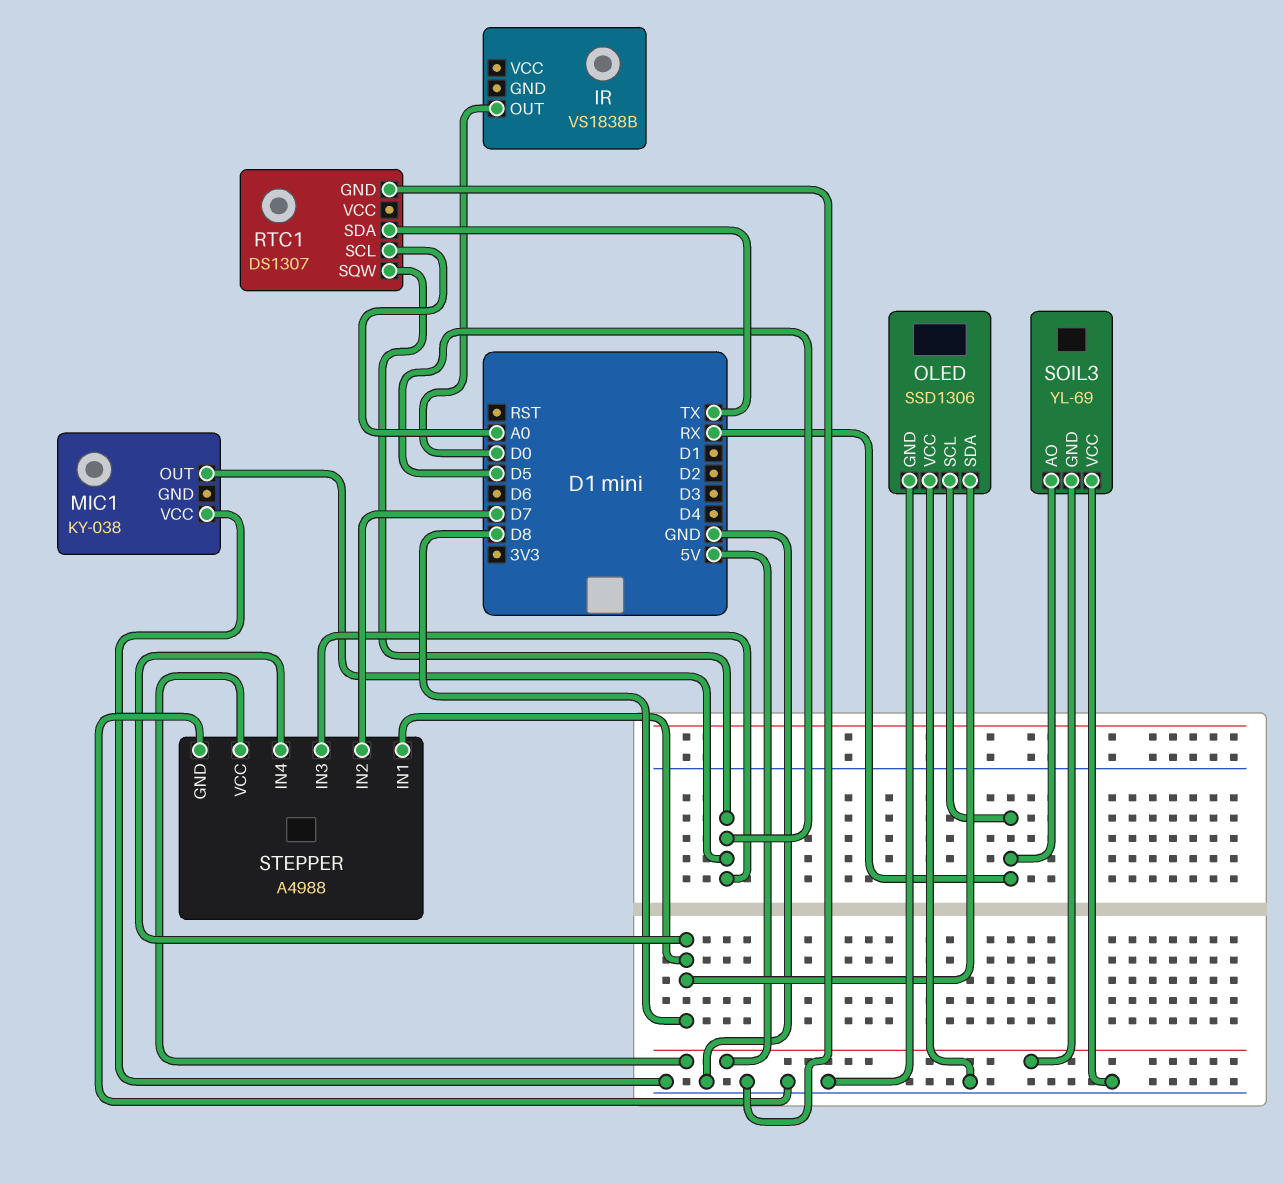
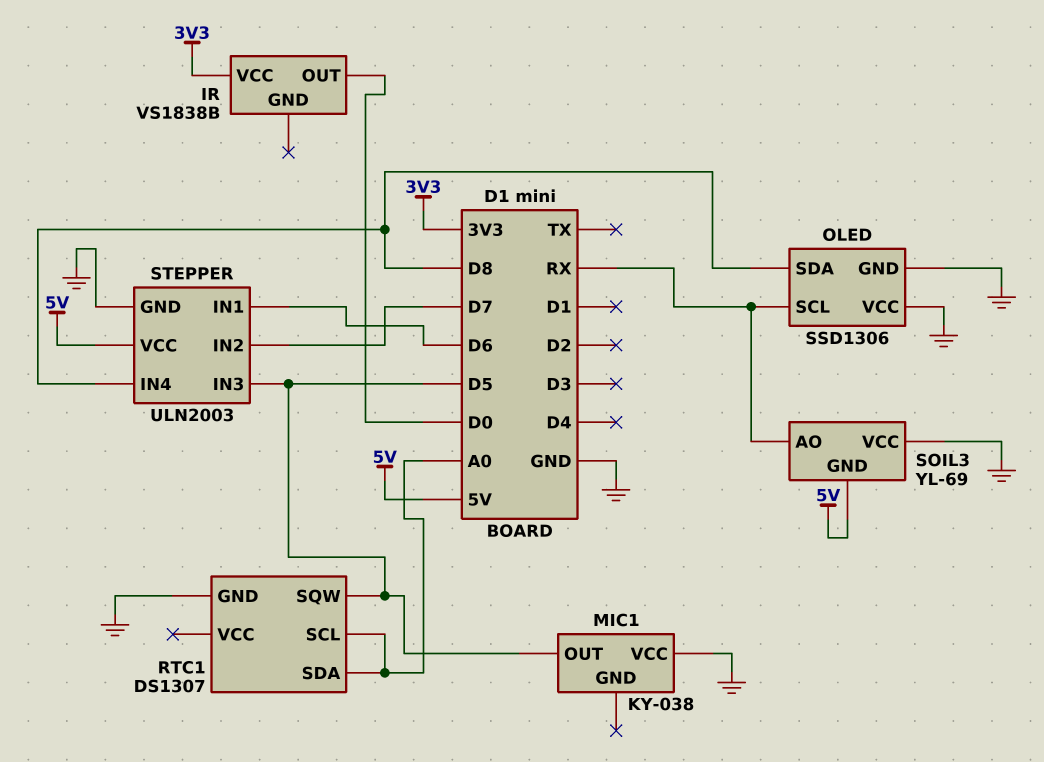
IR pin VCC: none -> 3V3
RTC1 pin SDA: TX -> A0
STEPPER: A4988 -> ULN2003
STEPPER pin IN1: D8 -> D6

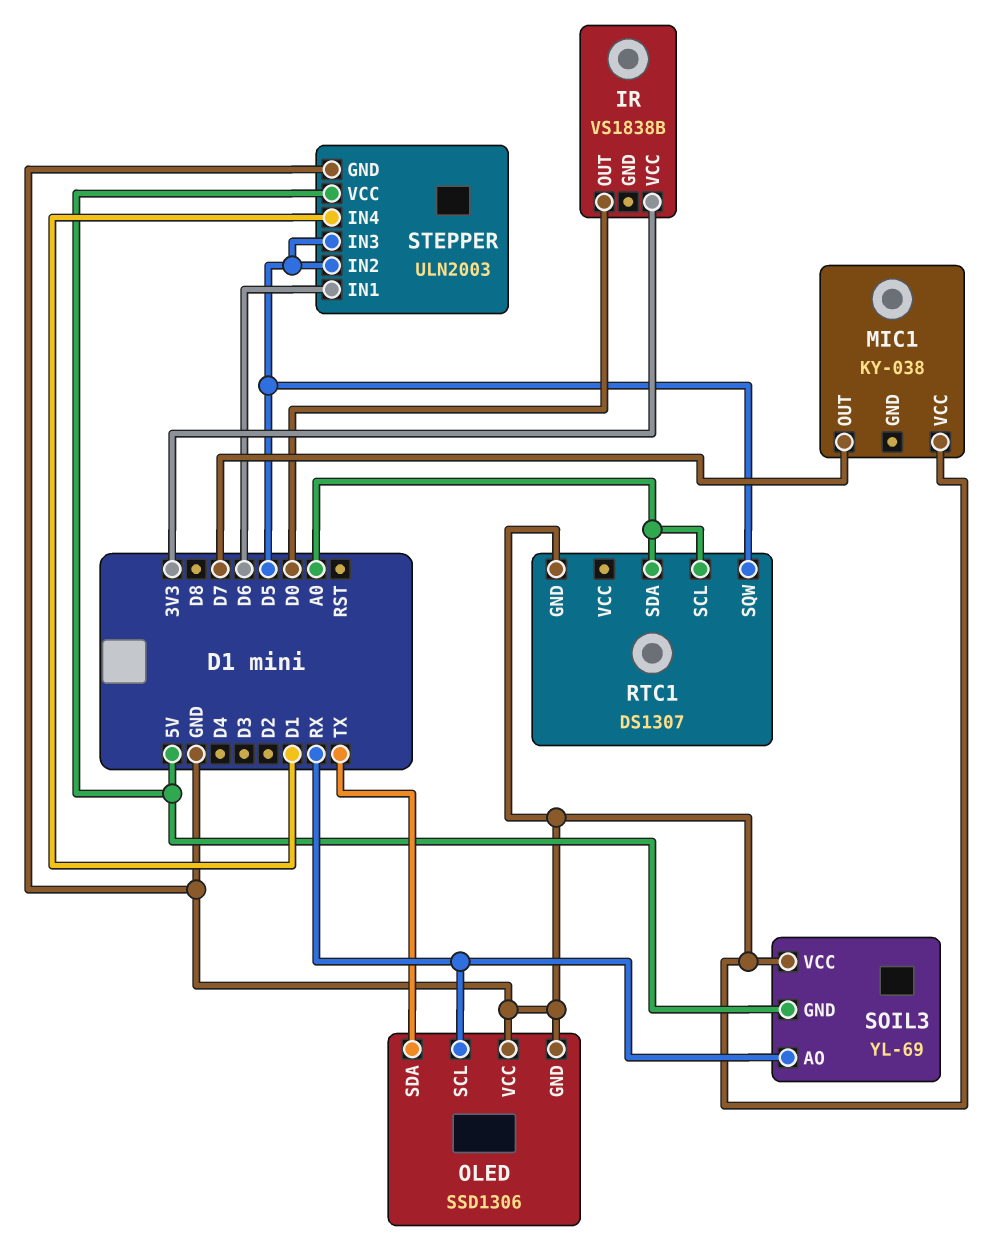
MIC1 pin OUT: D5 -> D7
OLED pin SDA: D8 -> TX
STEPPER pin IN2: D7 -> D5
STEPPER pin IN4: D8 -> D1

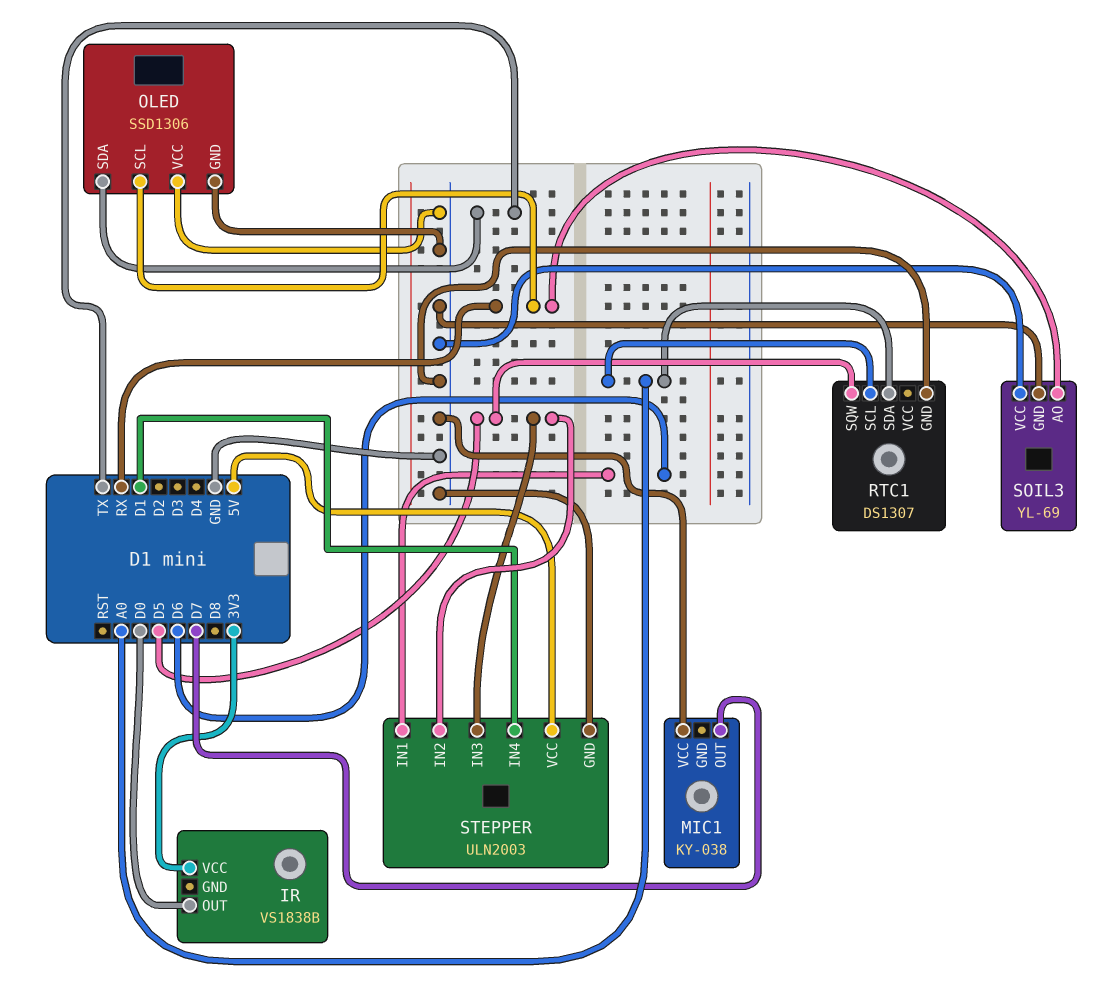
SOIL3 pin GND: 5V -> GND

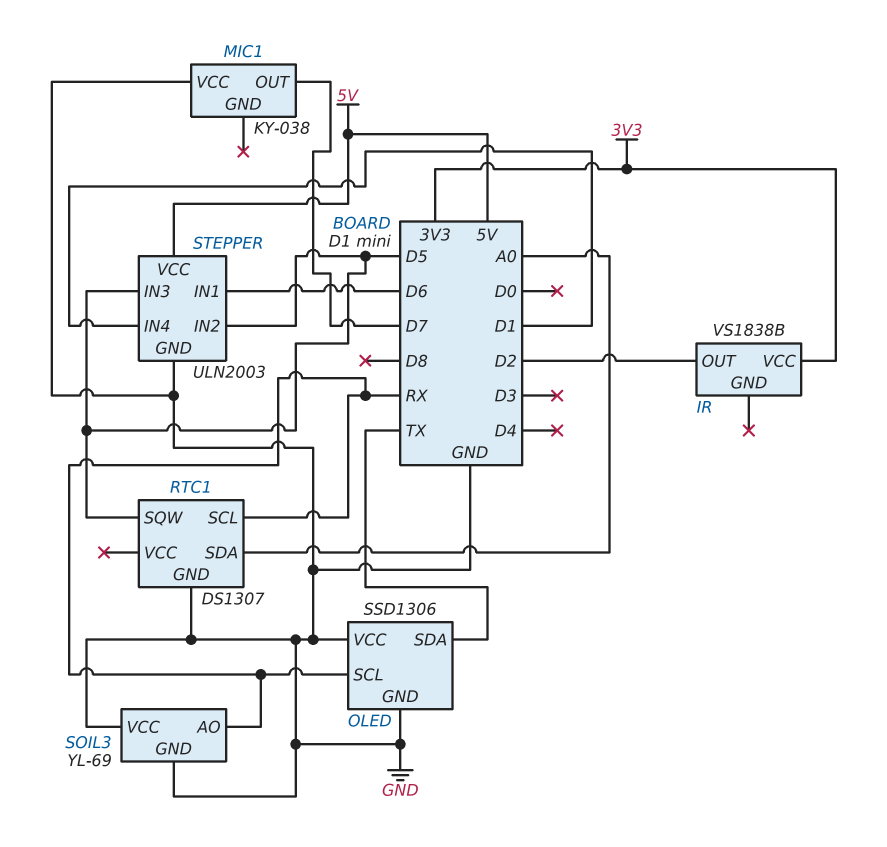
IR pin OUT: D0 -> D2
RTC1 pin SCL: A0 -> RX

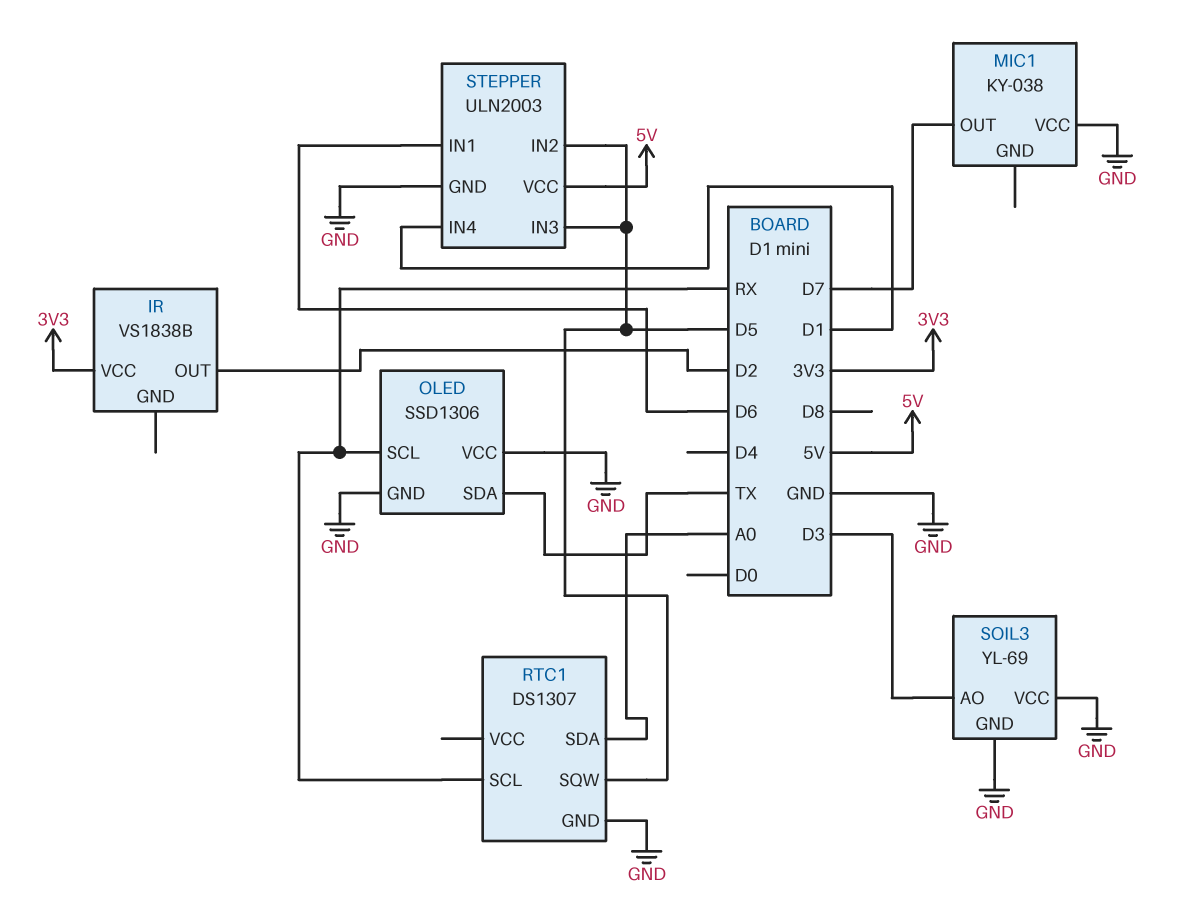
SOIL3 pin AO: RX -> D3

